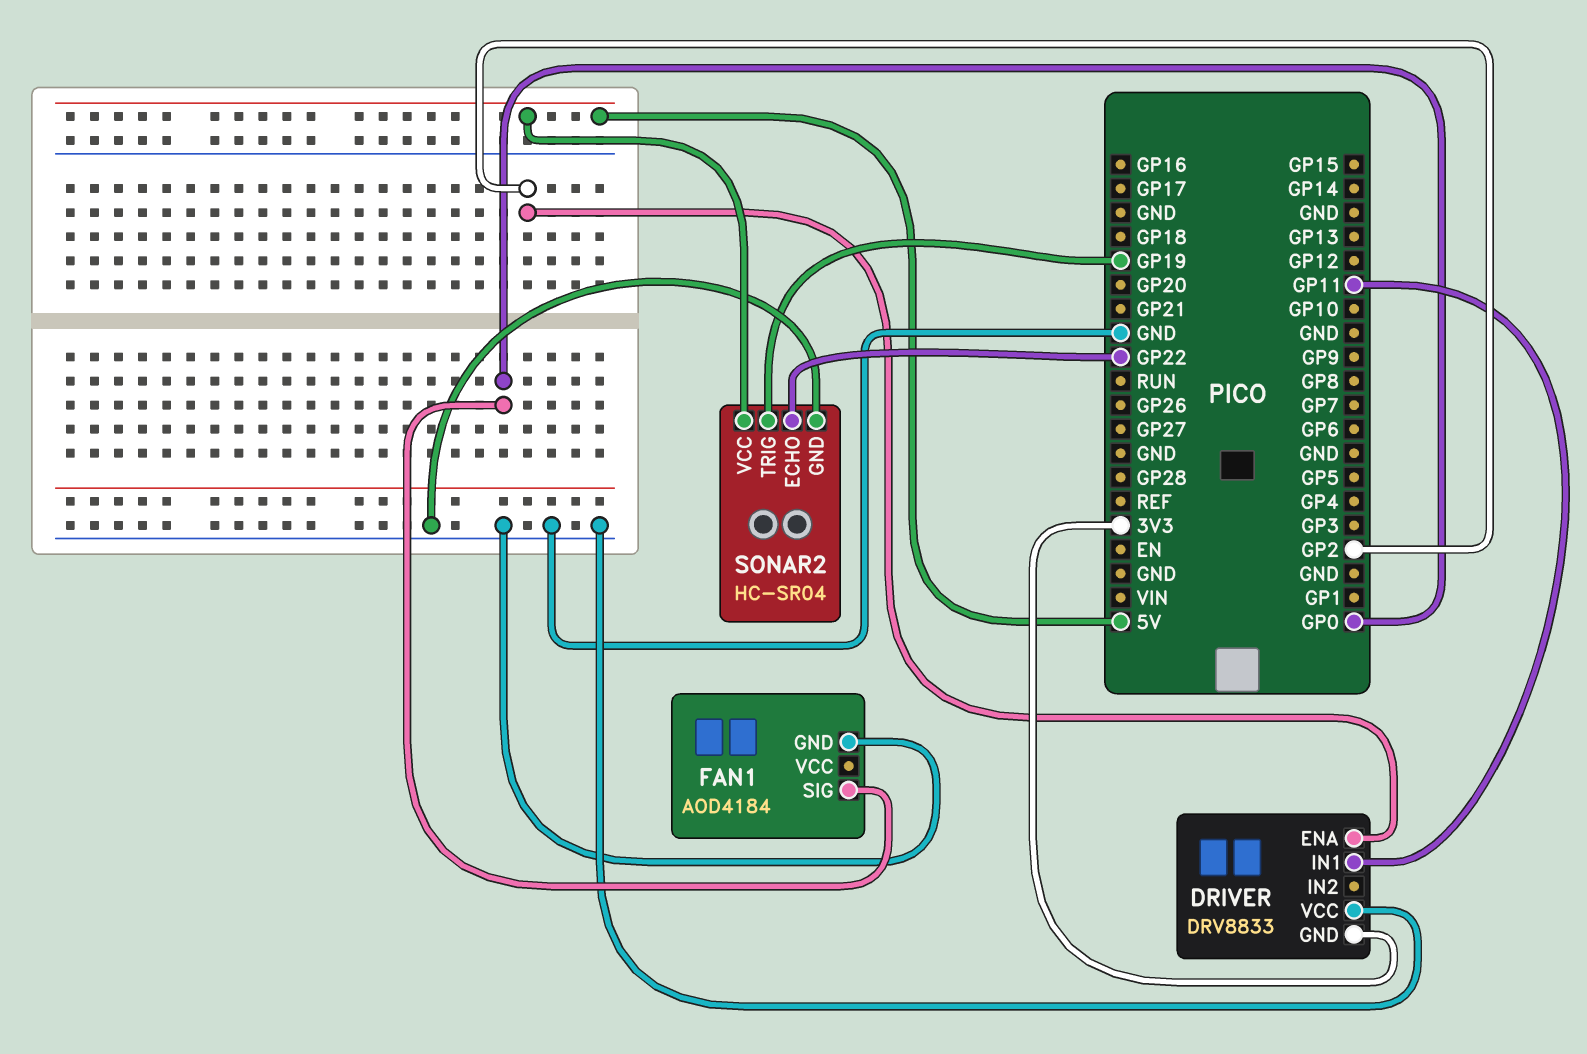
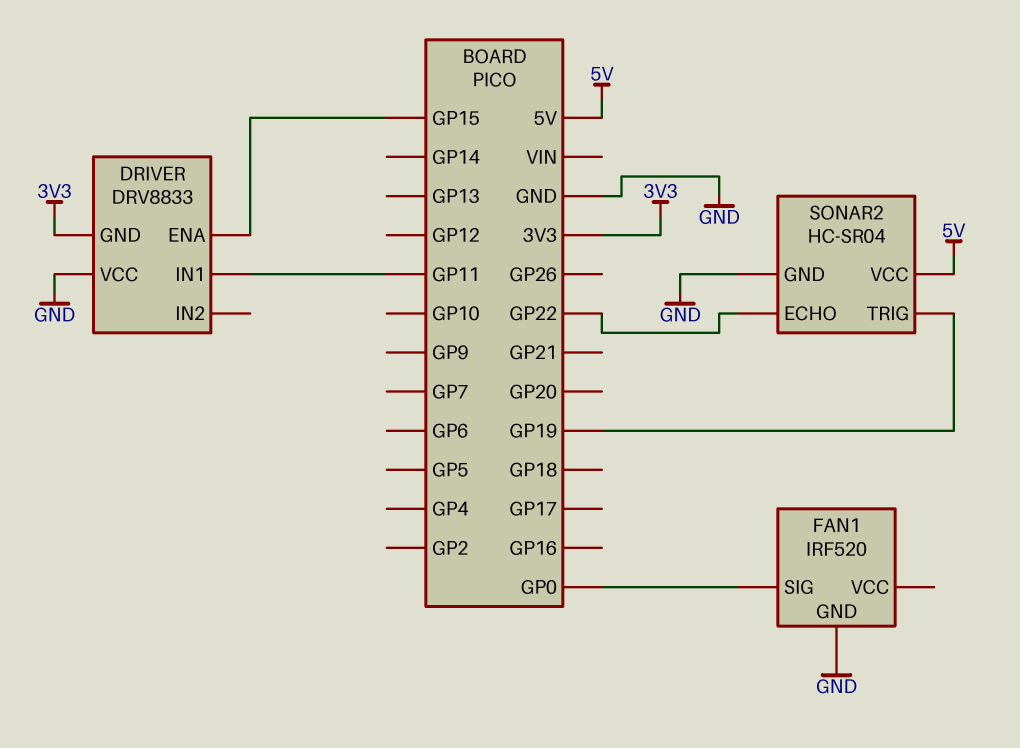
DRIVER pin ENA: GP2 -> GP15
FAN1: AOD4184 -> IRF520

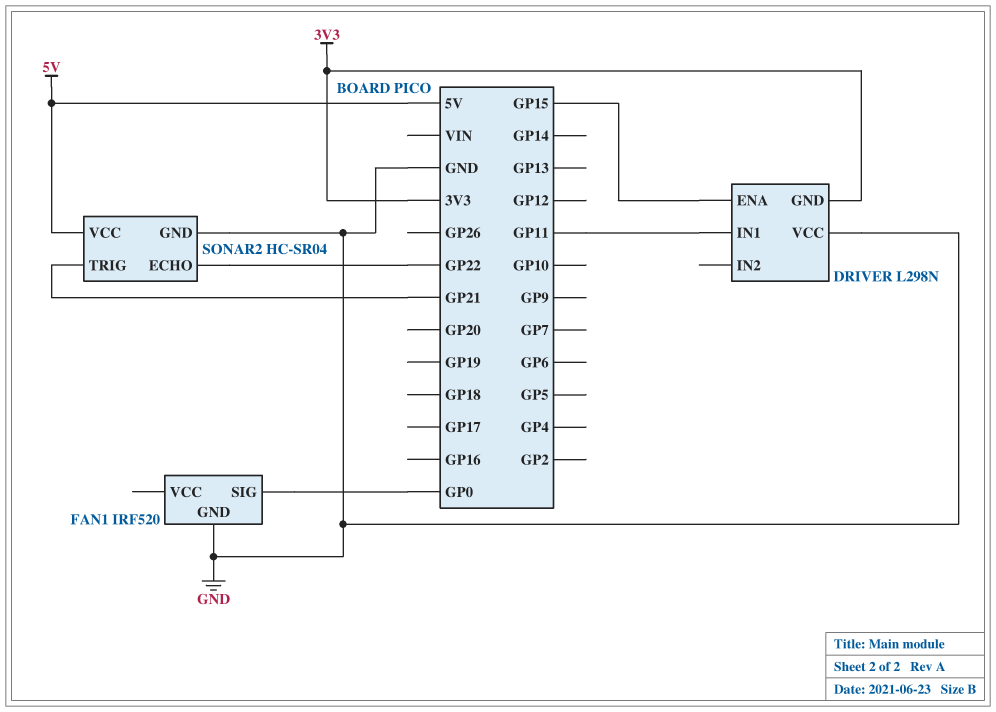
DRIVER: DRV8833 -> L298N
SONAR2 pin TRIG: GP19 -> GP21

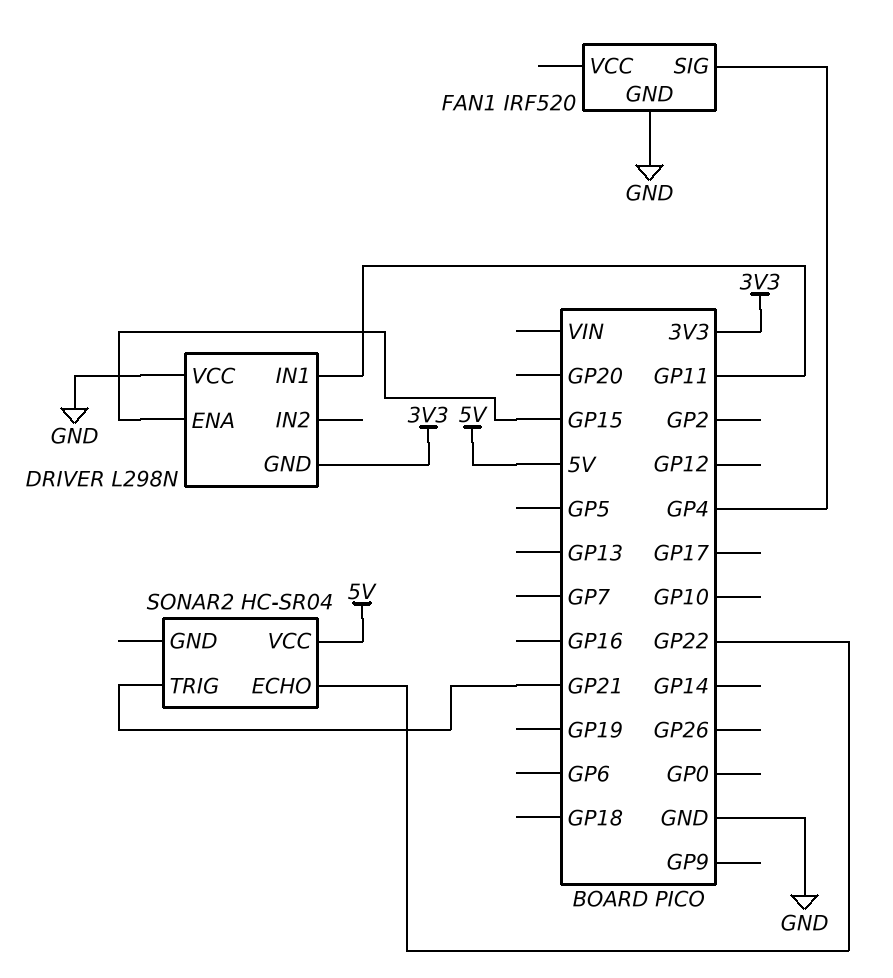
FAN1 pin SIG: GP0 -> GP4
SONAR2 pin GND: GND -> none

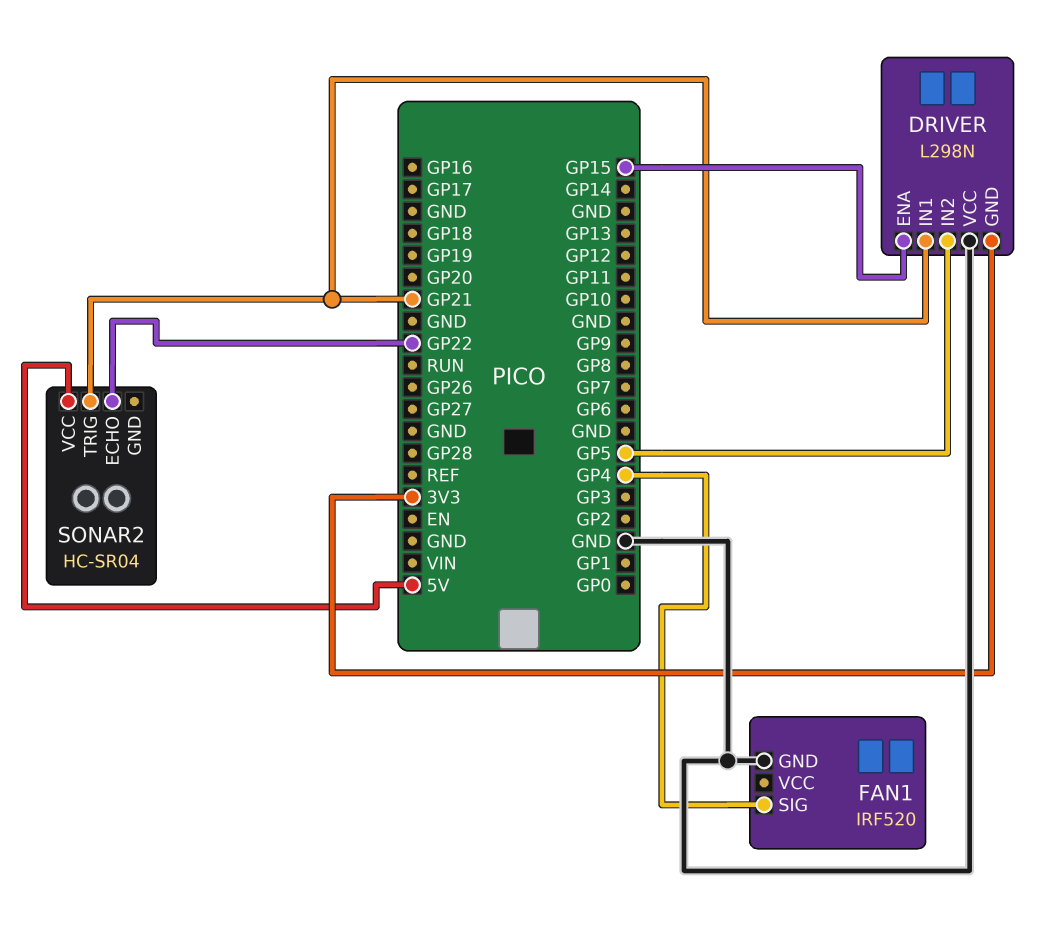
DRIVER pin IN1: GP11 -> GP21
DRIVER pin IN2: none -> GP5

